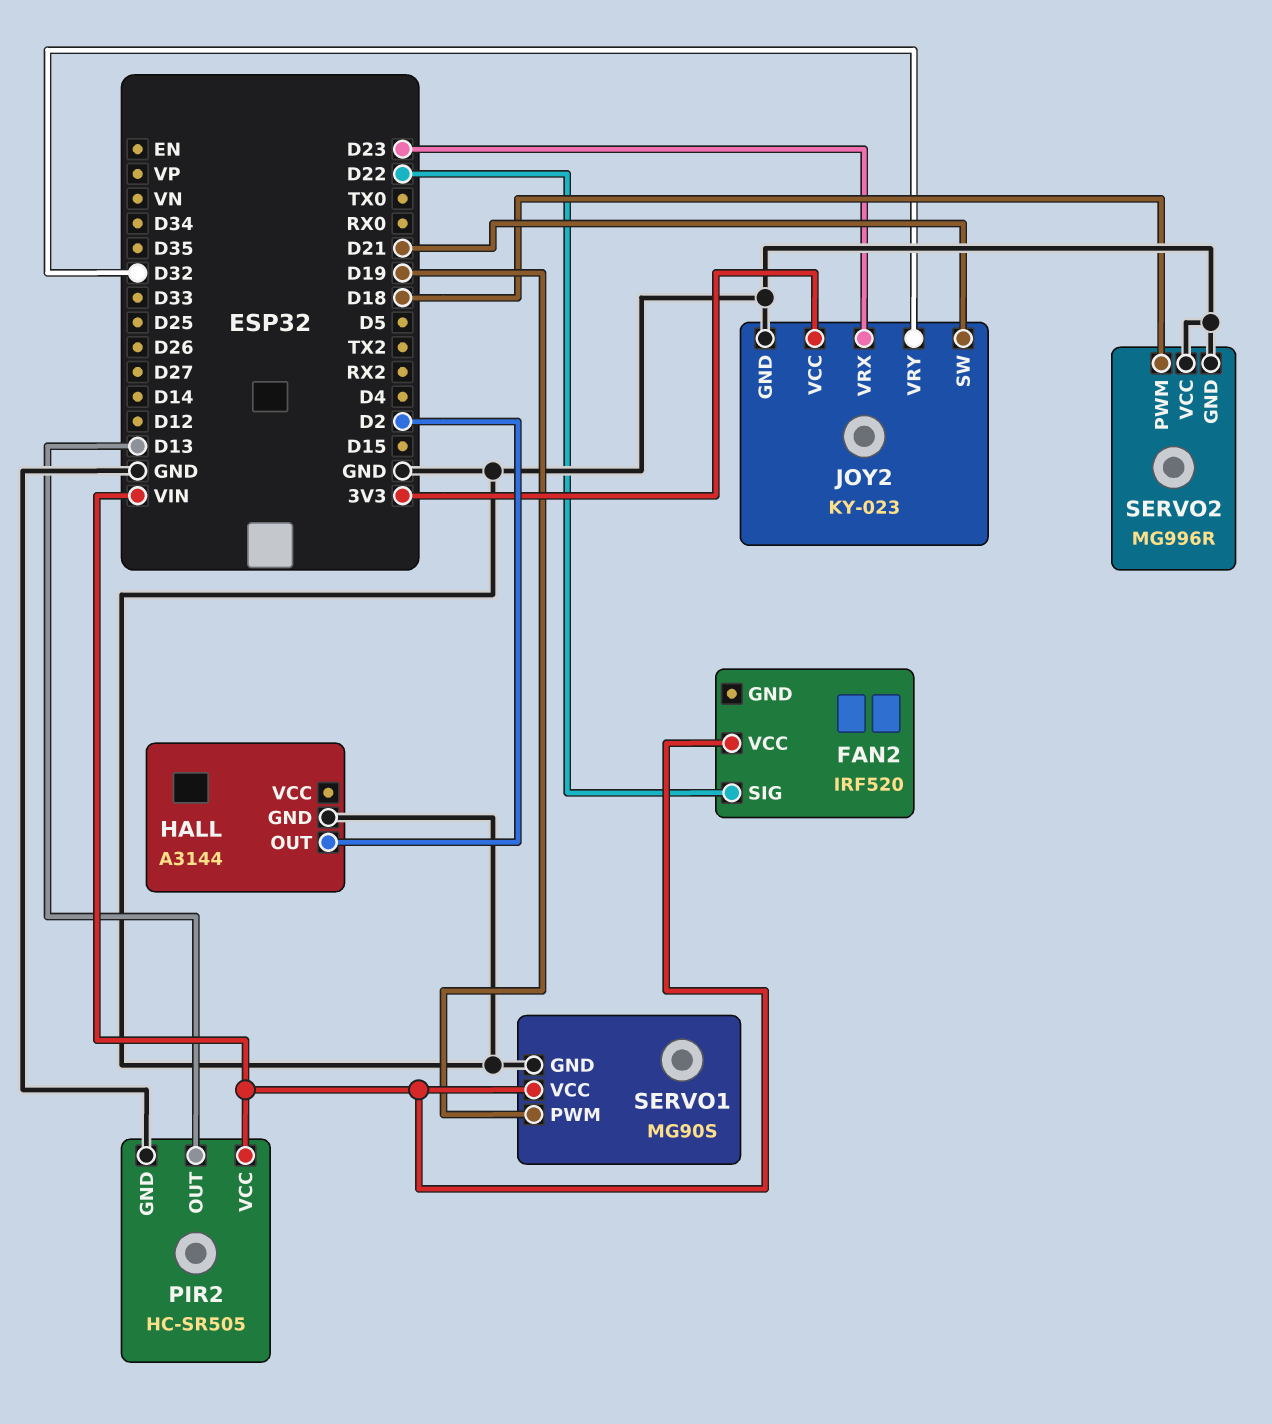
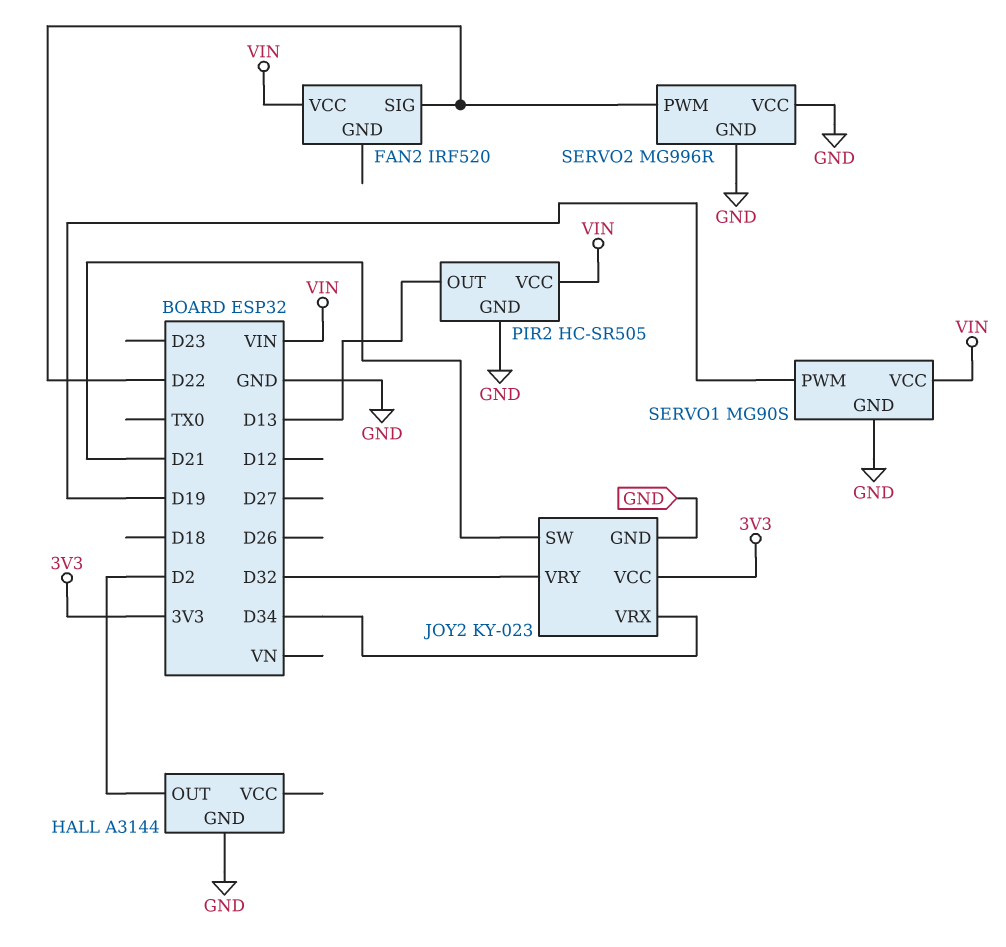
JOY2 pin VRX: D23 -> D34
SERVO2 pin PWM: D18 -> D22

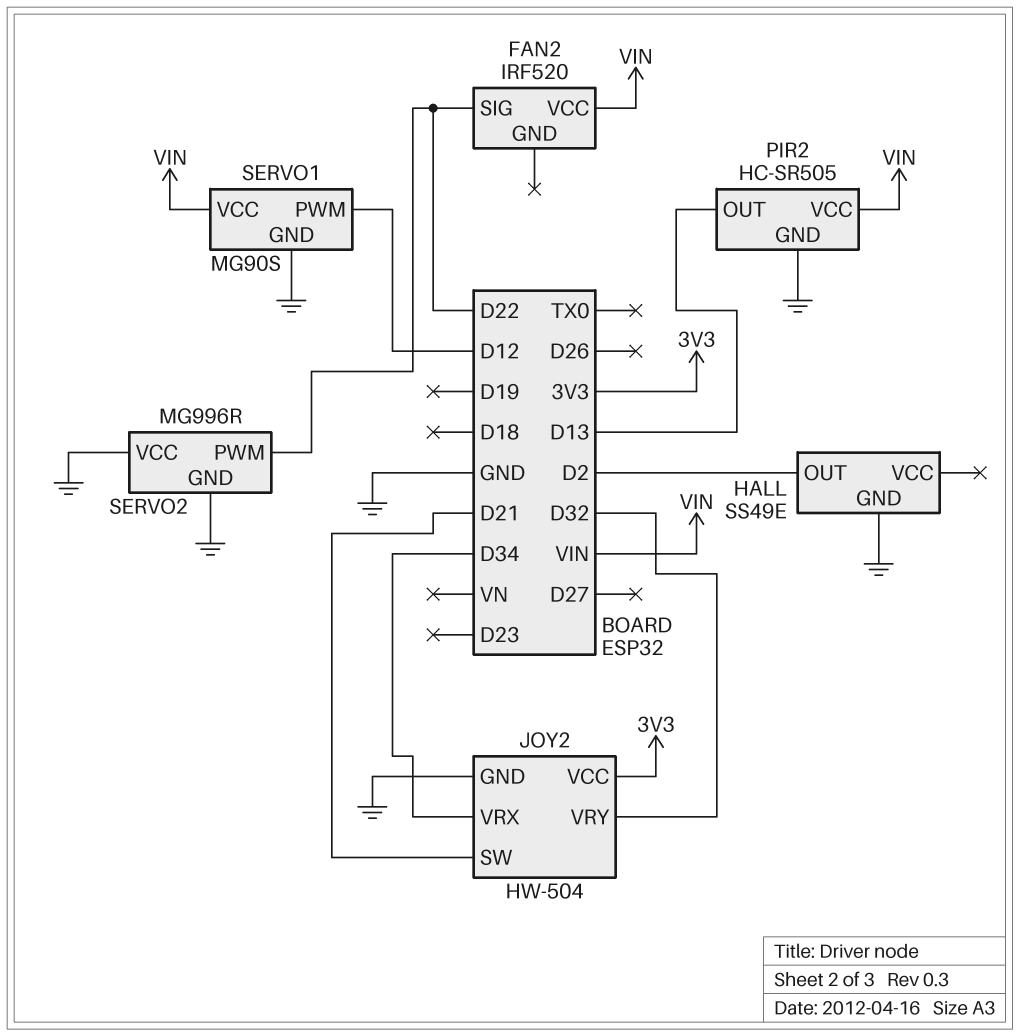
HALL: A3144 -> SS49E
JOY2: KY-023 -> HW-504
SERVO1 pin PWM: D19 -> D12

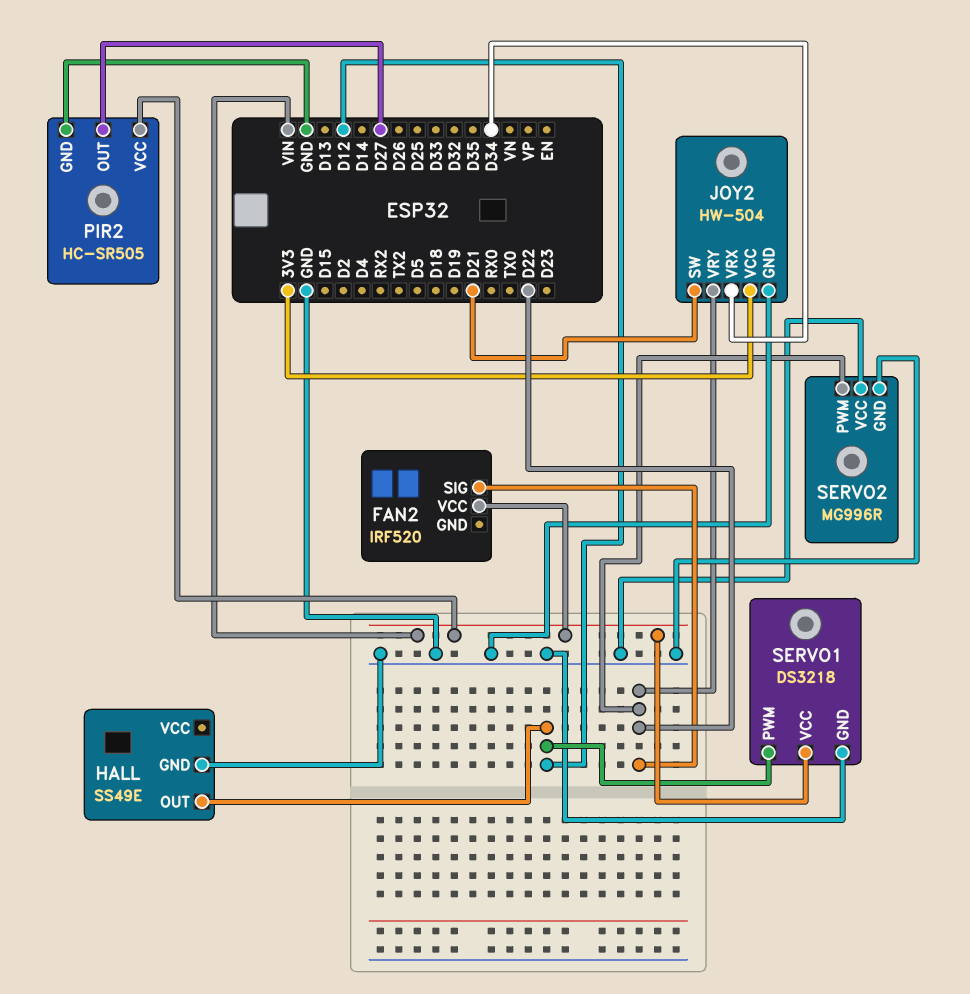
HALL pin OUT: D2 -> D12
JOY2 pin VRY: D32 -> D22
PIR2 pin OUT: D13 -> D27
SERVO1: MG90S -> DS3218

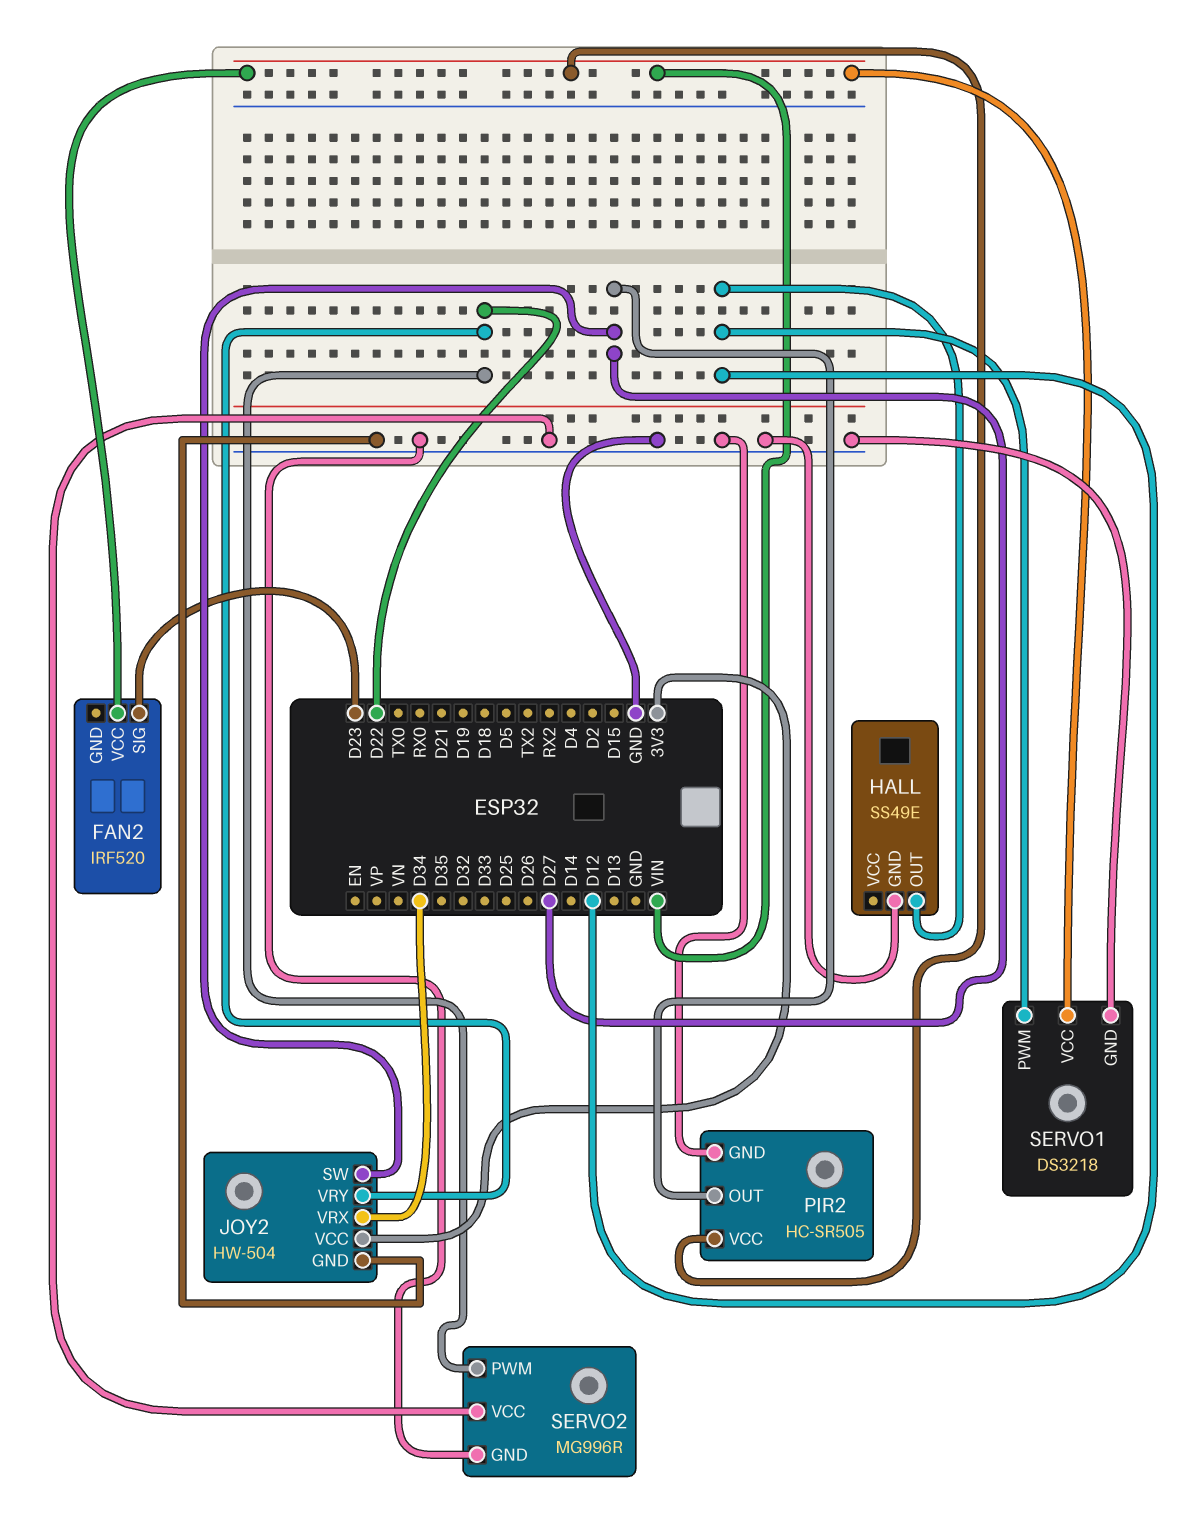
FAN2 pin SIG: D22 -> D23
JOY2 pin SW: D21 -> D27

